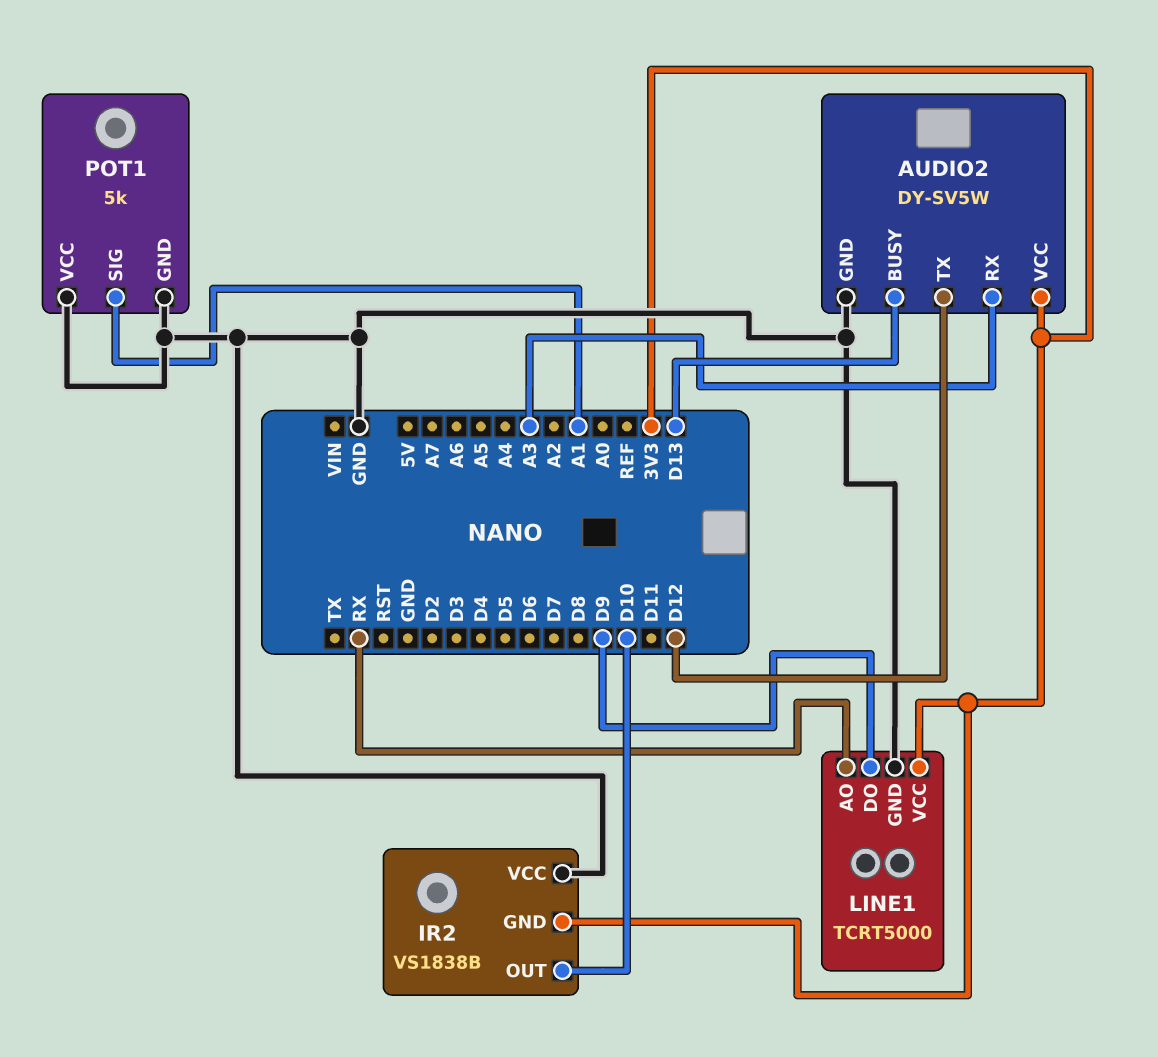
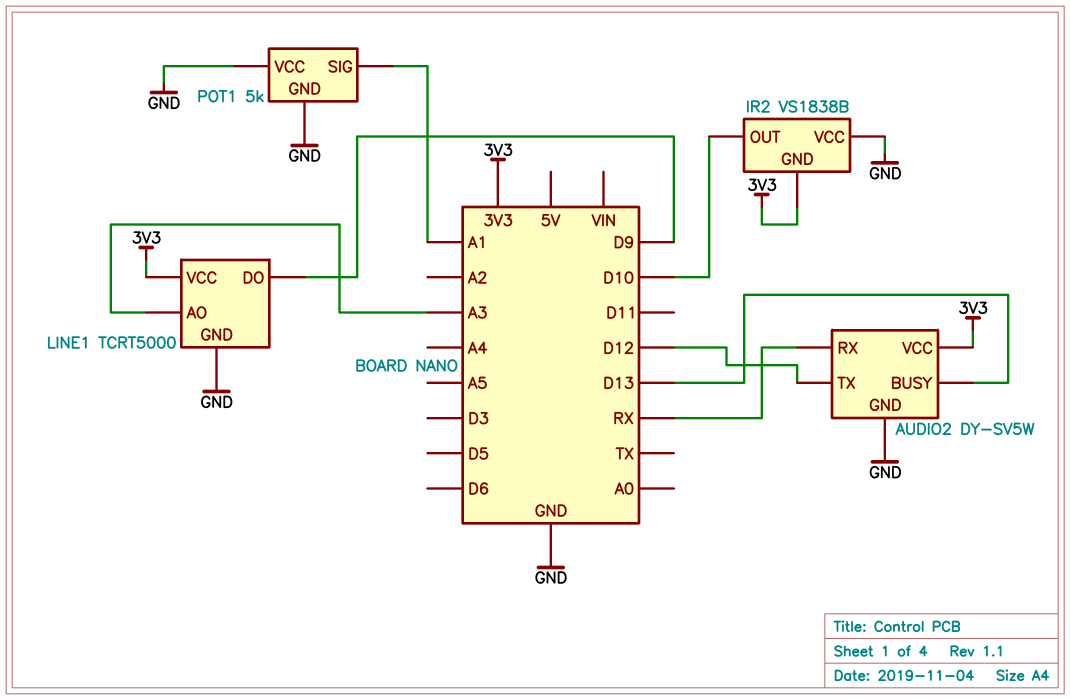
AUDIO2 pin RX: A3 -> RX
LINE1 pin AO: RX -> A3

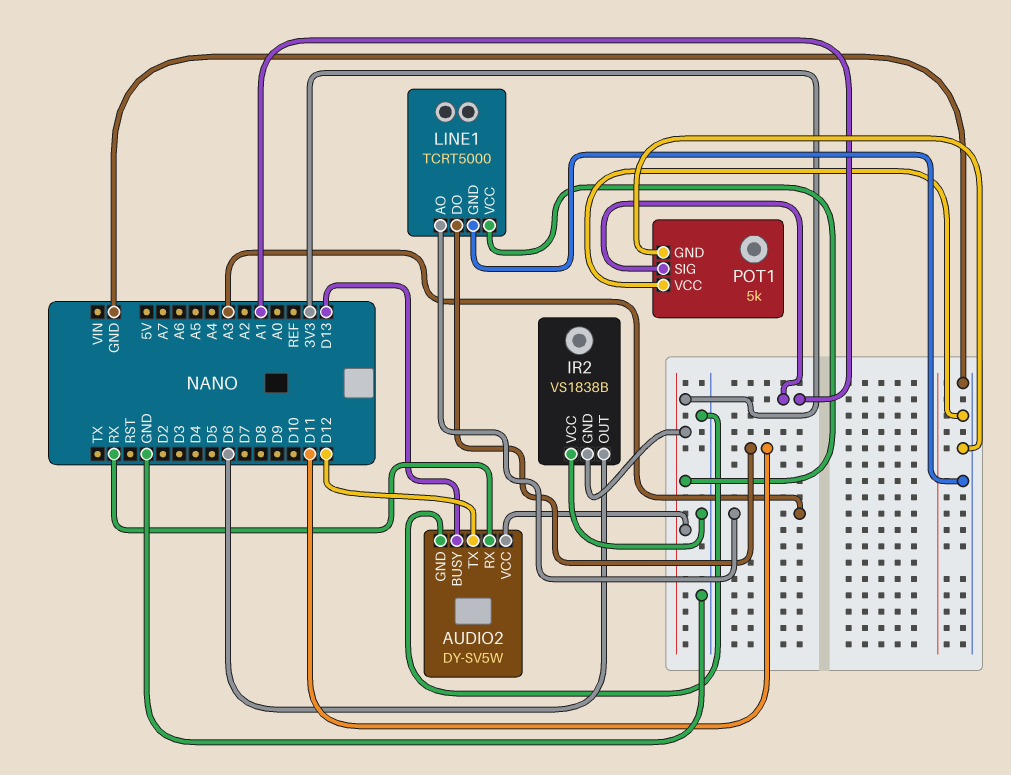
IR2 pin OUT: D10 -> D6
LINE1 pin DO: D9 -> D11

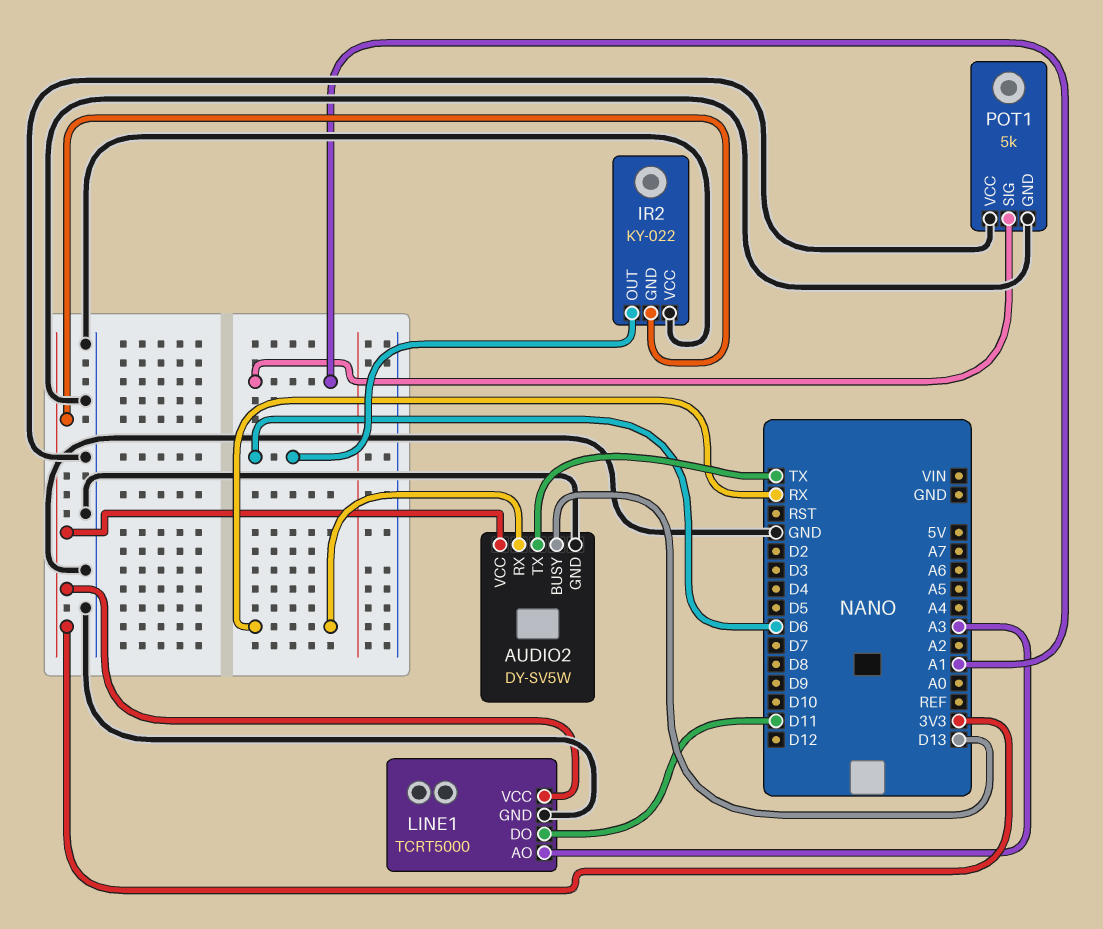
AUDIO2 pin TX: D12 -> TX
IR2: VS1838B -> KY-022

